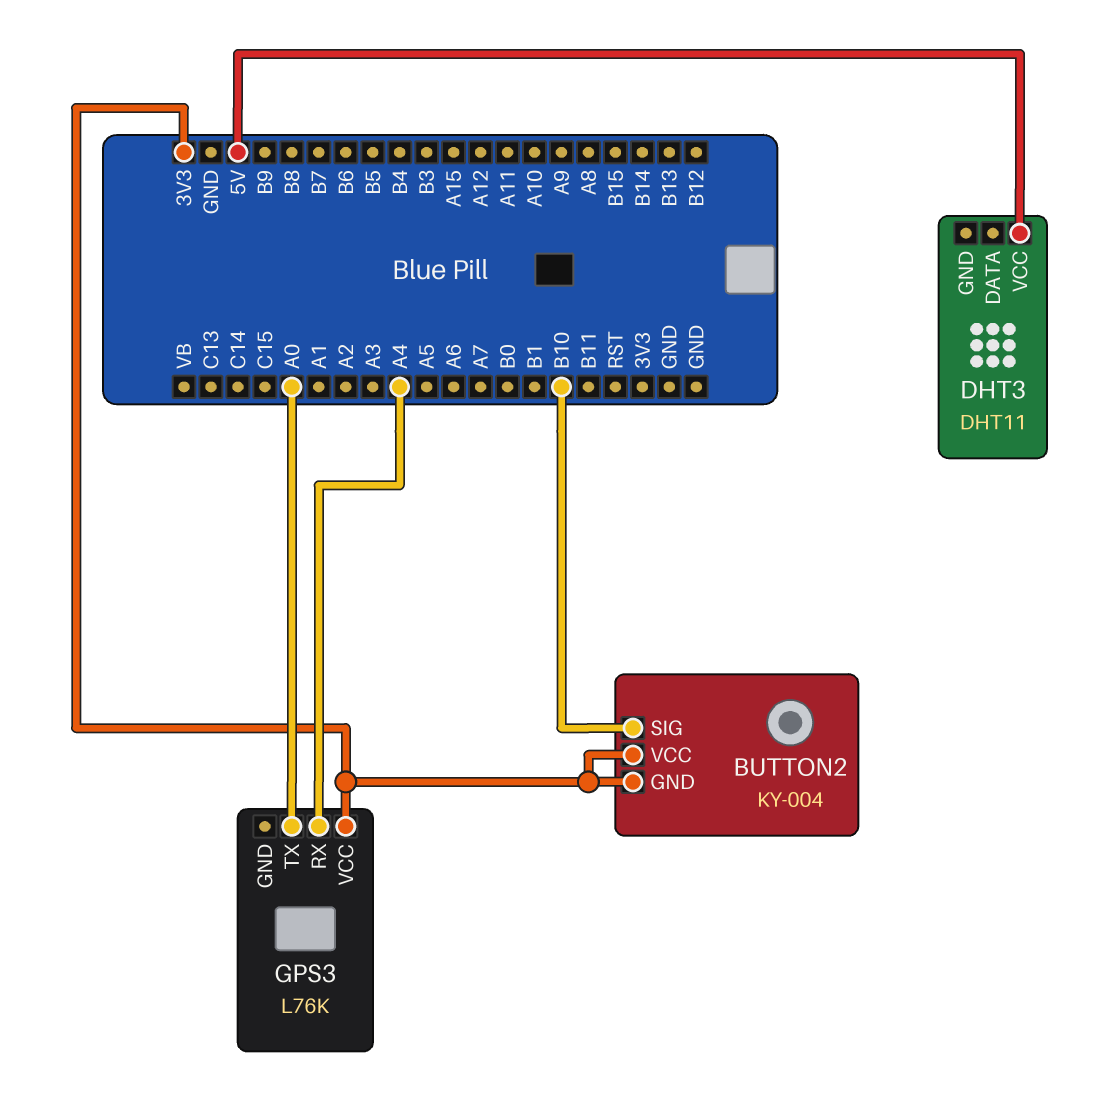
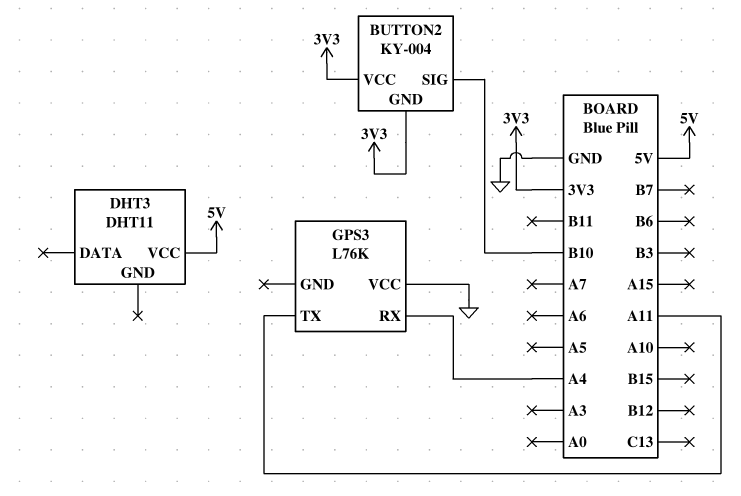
GPS3 pin TX: A0 -> A11
GPS3 pin VCC: 3V3 -> GND

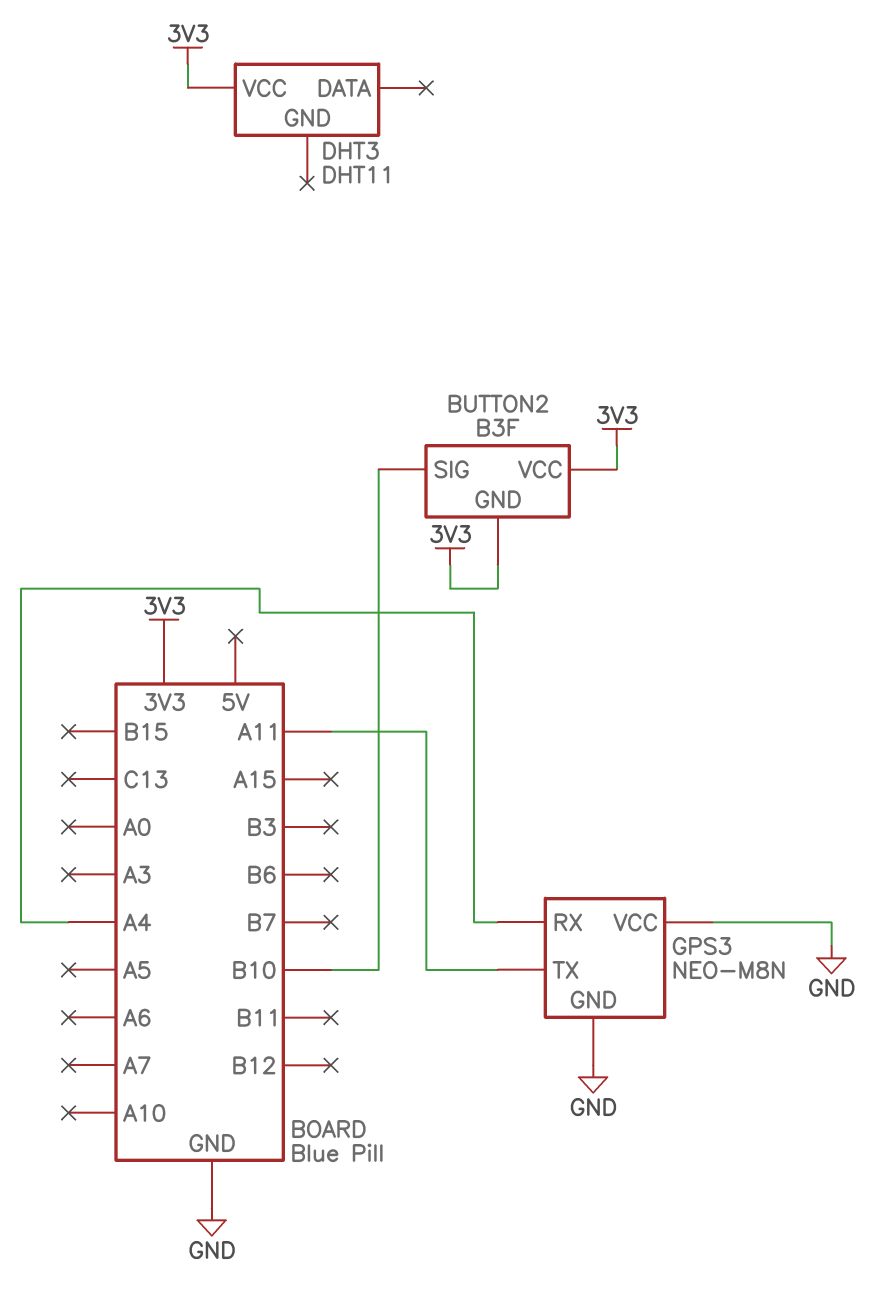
BUTTON2: KY-004 -> B3F
DHT3 pin VCC: 5V -> 3V3
GPS3: L76K -> NEO-M8N
GPS3 pin GND: none -> GND

